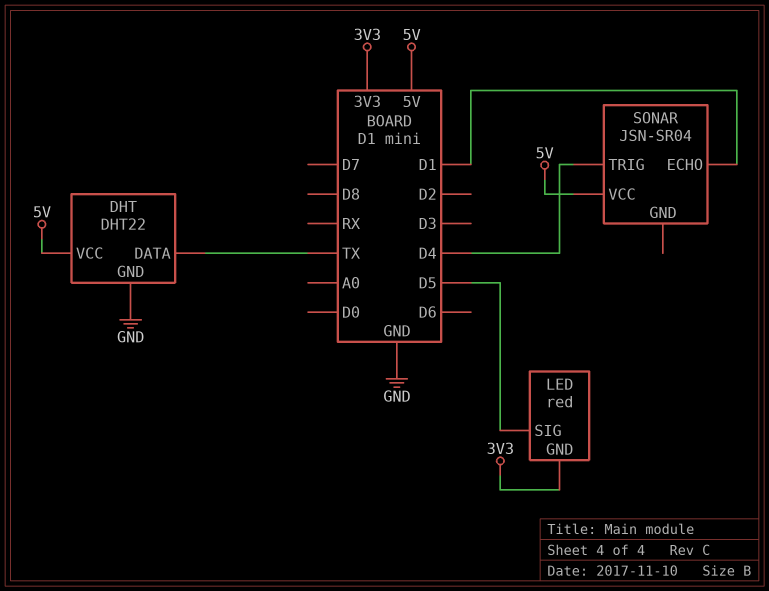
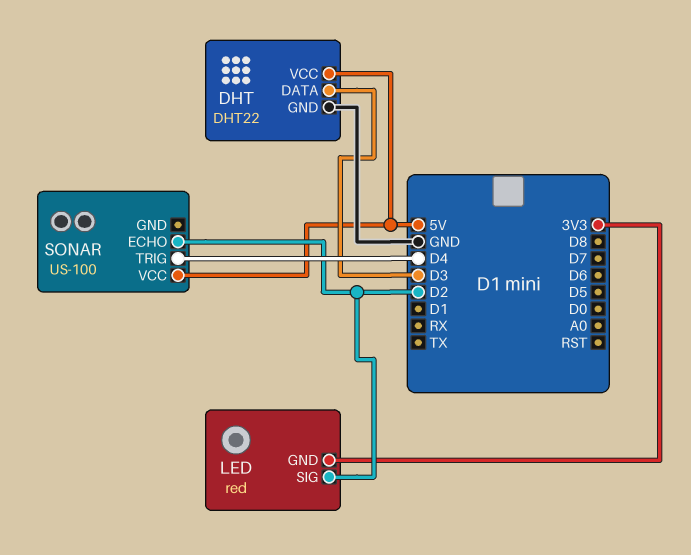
DHT pin DATA: TX -> D3
LED pin SIG: D5 -> D2
SONAR: JSN-SR04 -> US-100
SONAR pin ECHO: D1 -> D2

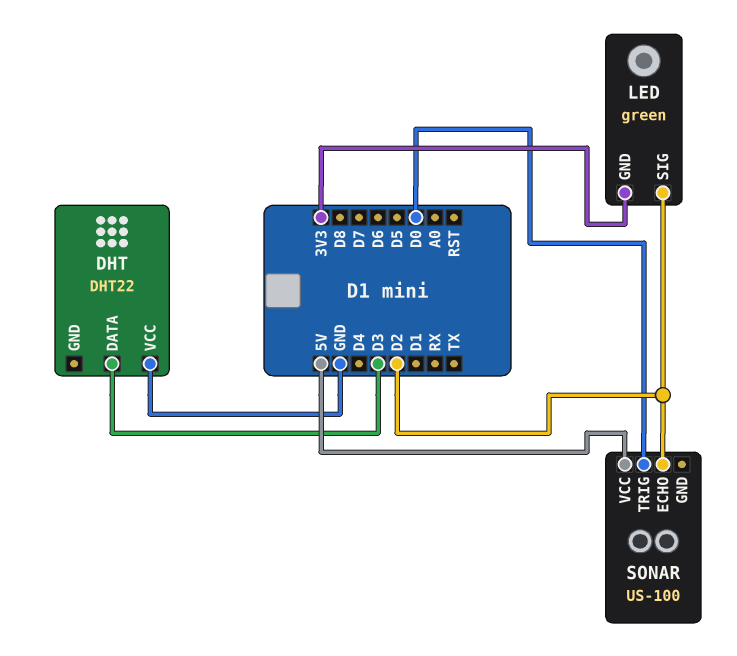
DHT pin GND: GND -> none
DHT pin VCC: 5V -> GND
LED: red -> green
SONAR pin TRIG: D4 -> D0

